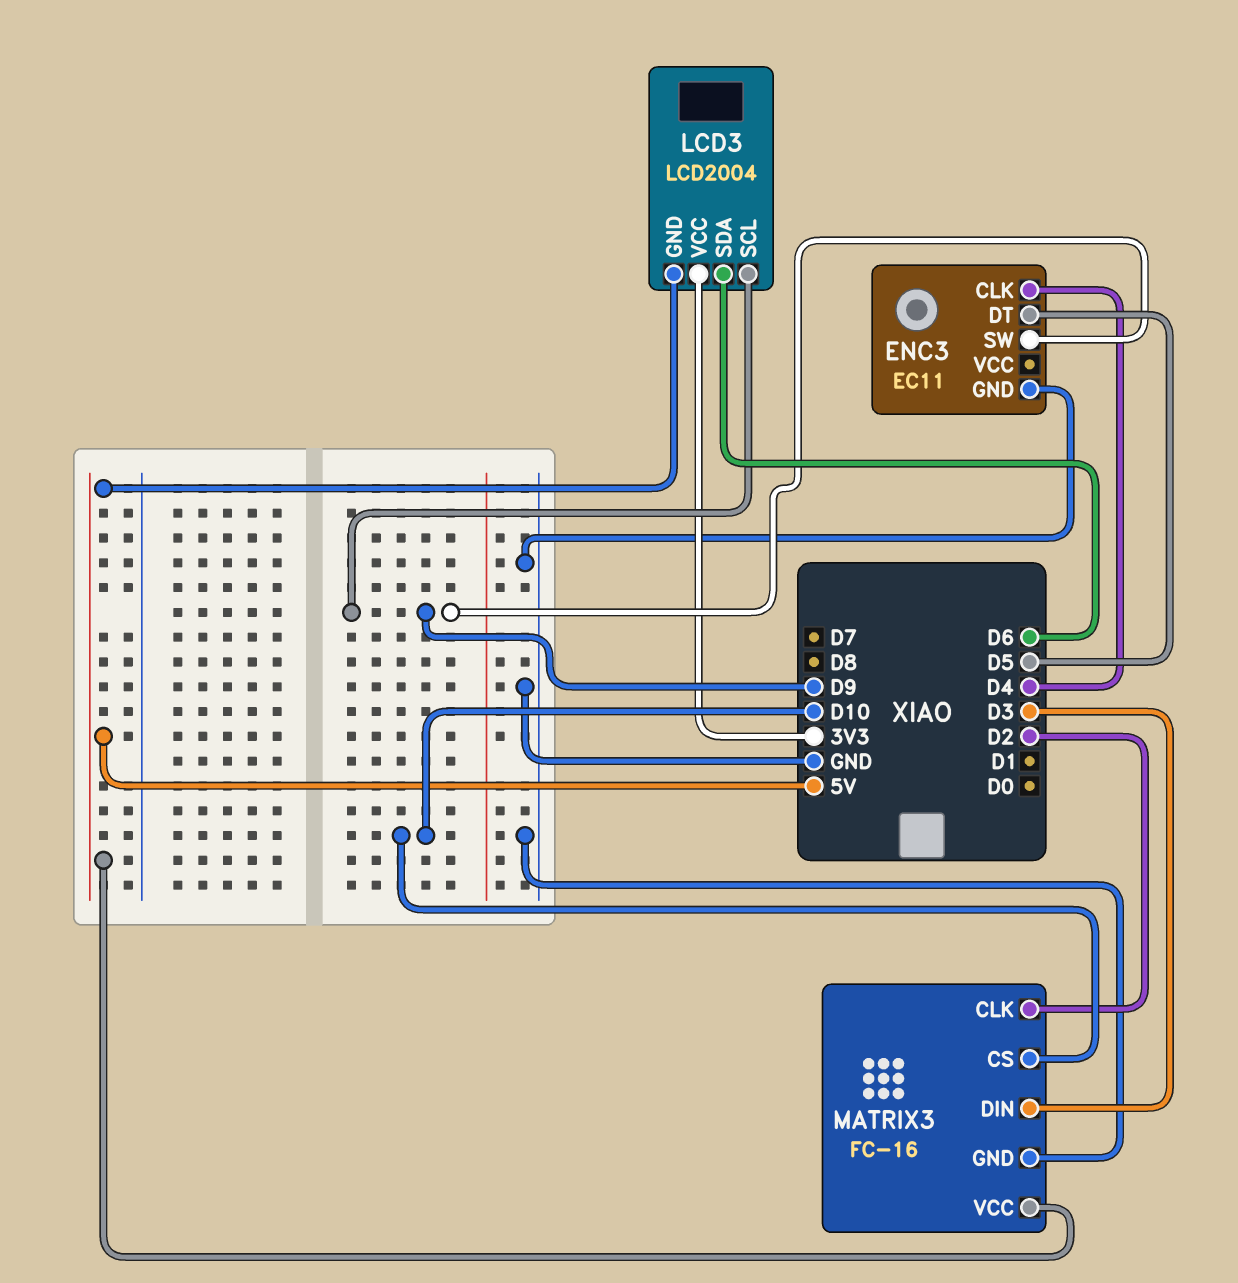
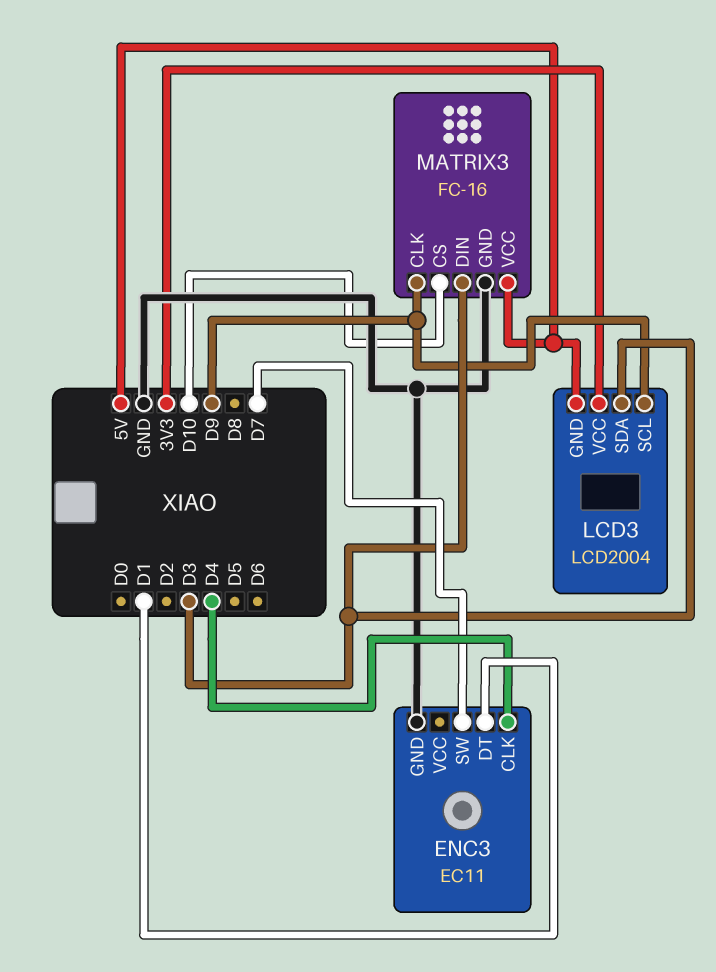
ENC3 pin DT: D5 -> D1
ENC3 pin SW: D9 -> D7
LCD3 pin SDA: D6 -> D3
MATRIX3 pin CLK: D2 -> D9

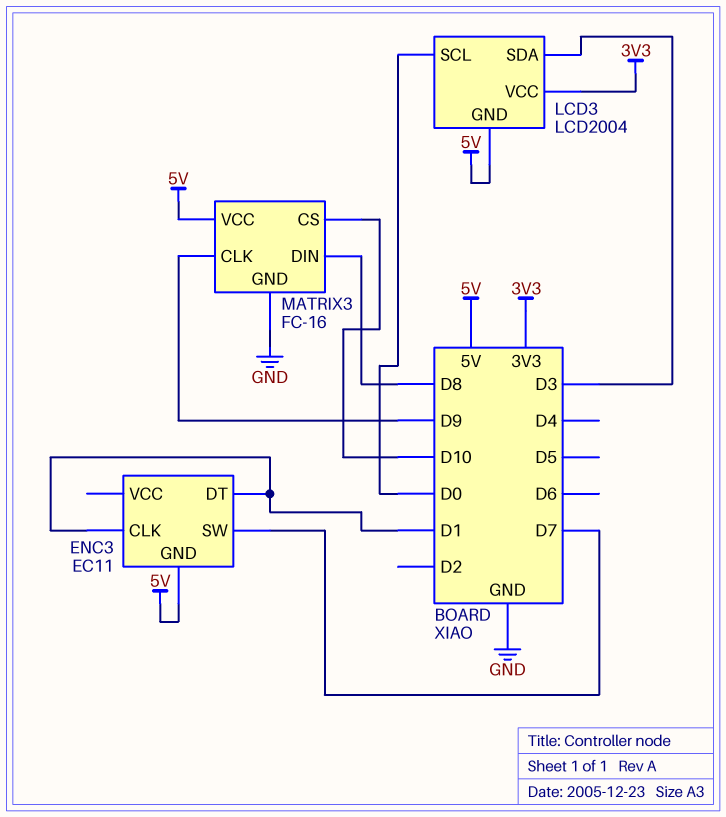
ENC3 pin CLK: D4 -> D1
ENC3 pin GND: GND -> 5V
LCD3 pin SCL: D9 -> D0
MATRIX3 pin DIN: D3 -> D8

